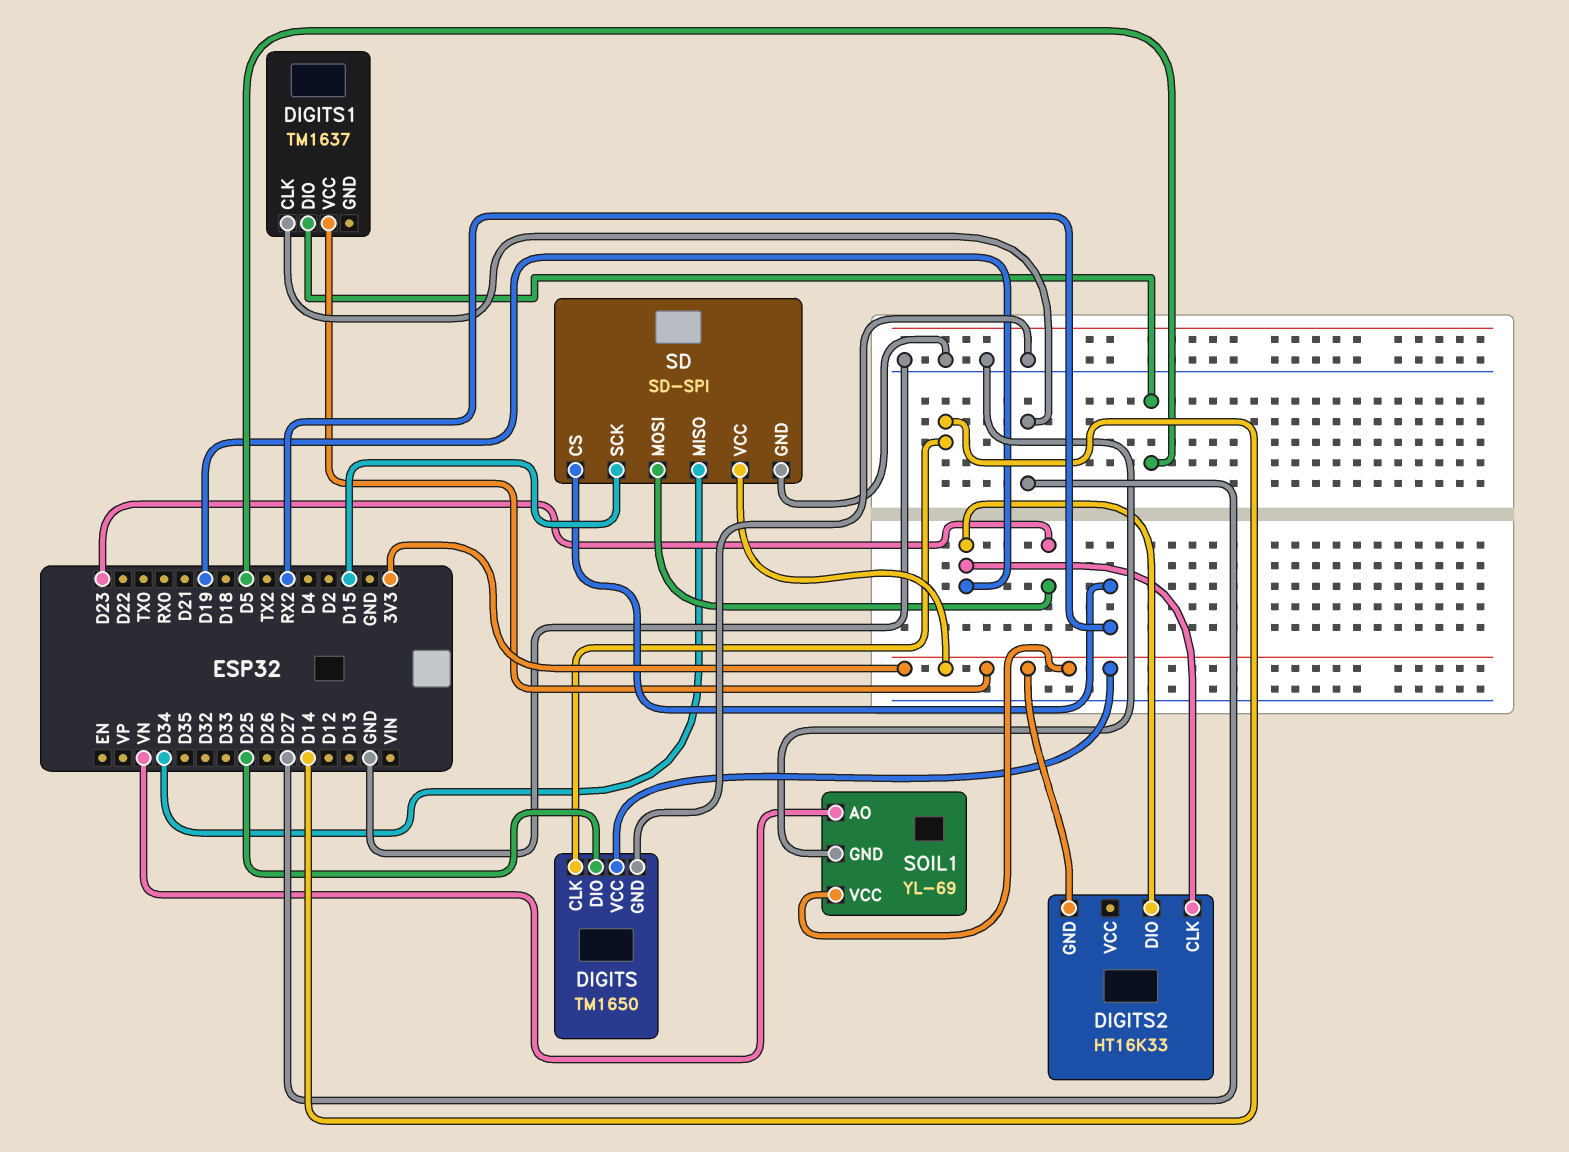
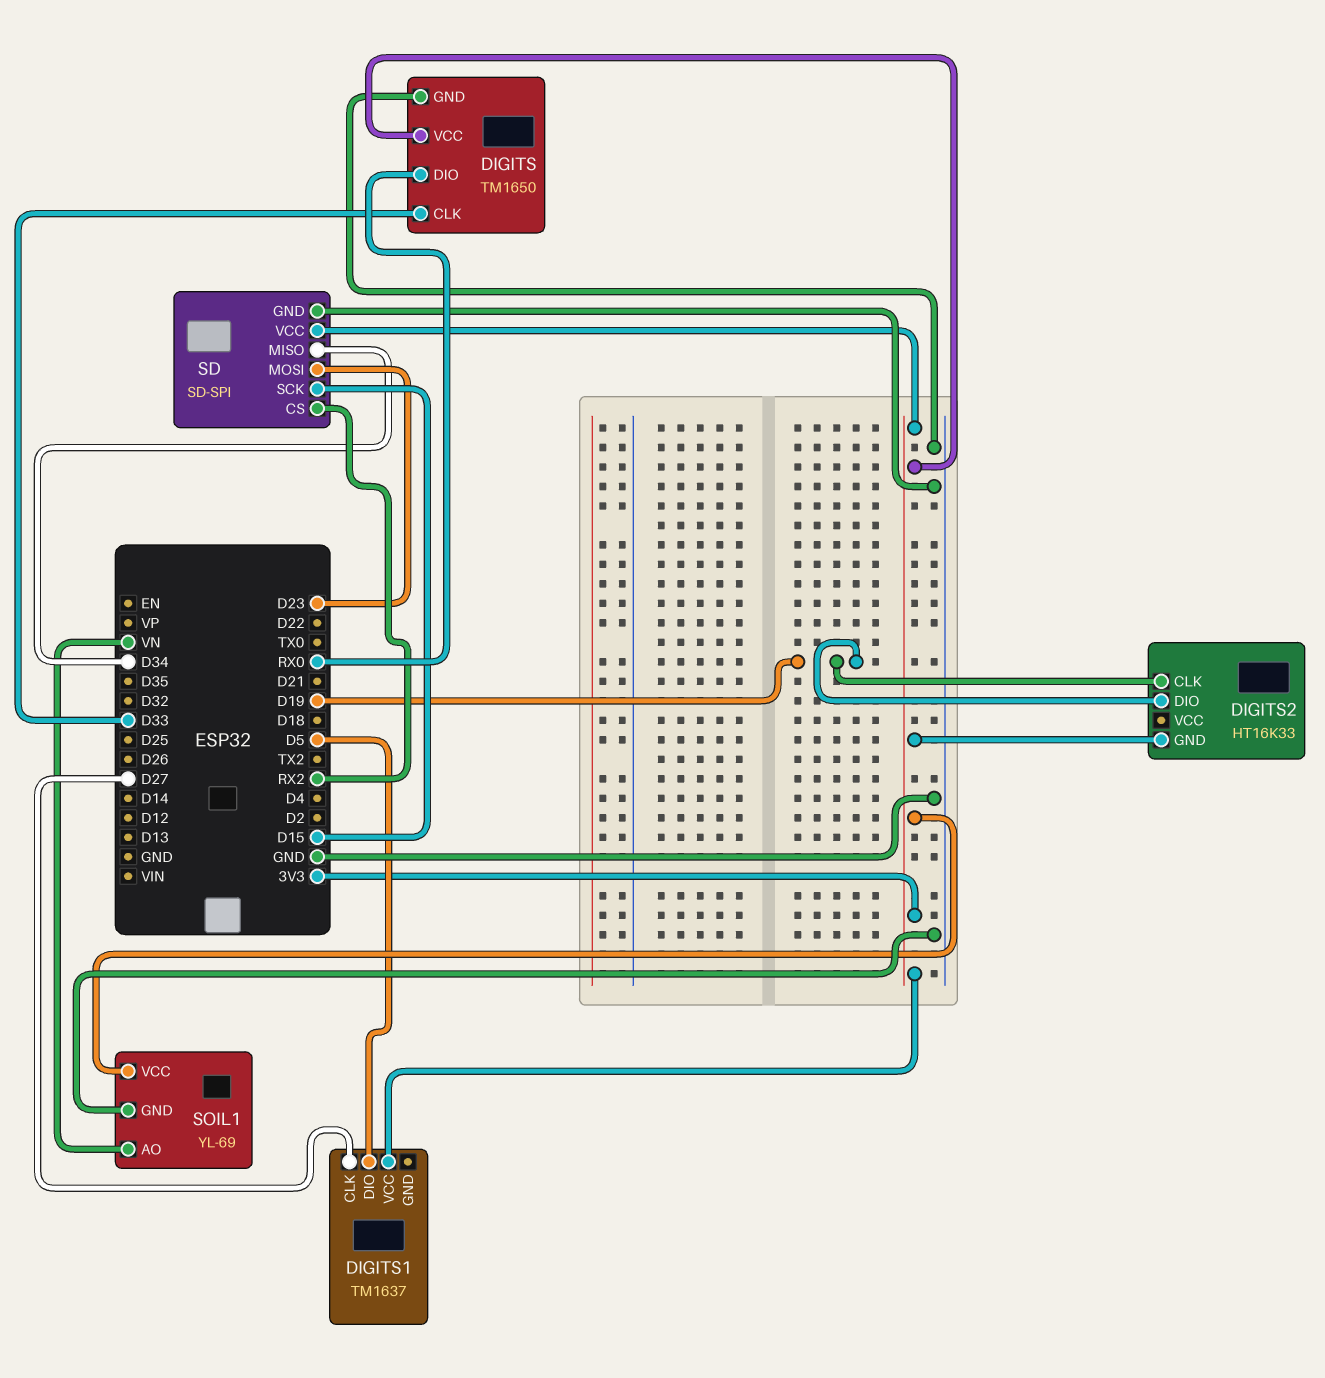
DIGITS pin CLK: D14 -> D33
DIGITS pin DIO: D25 -> RX0

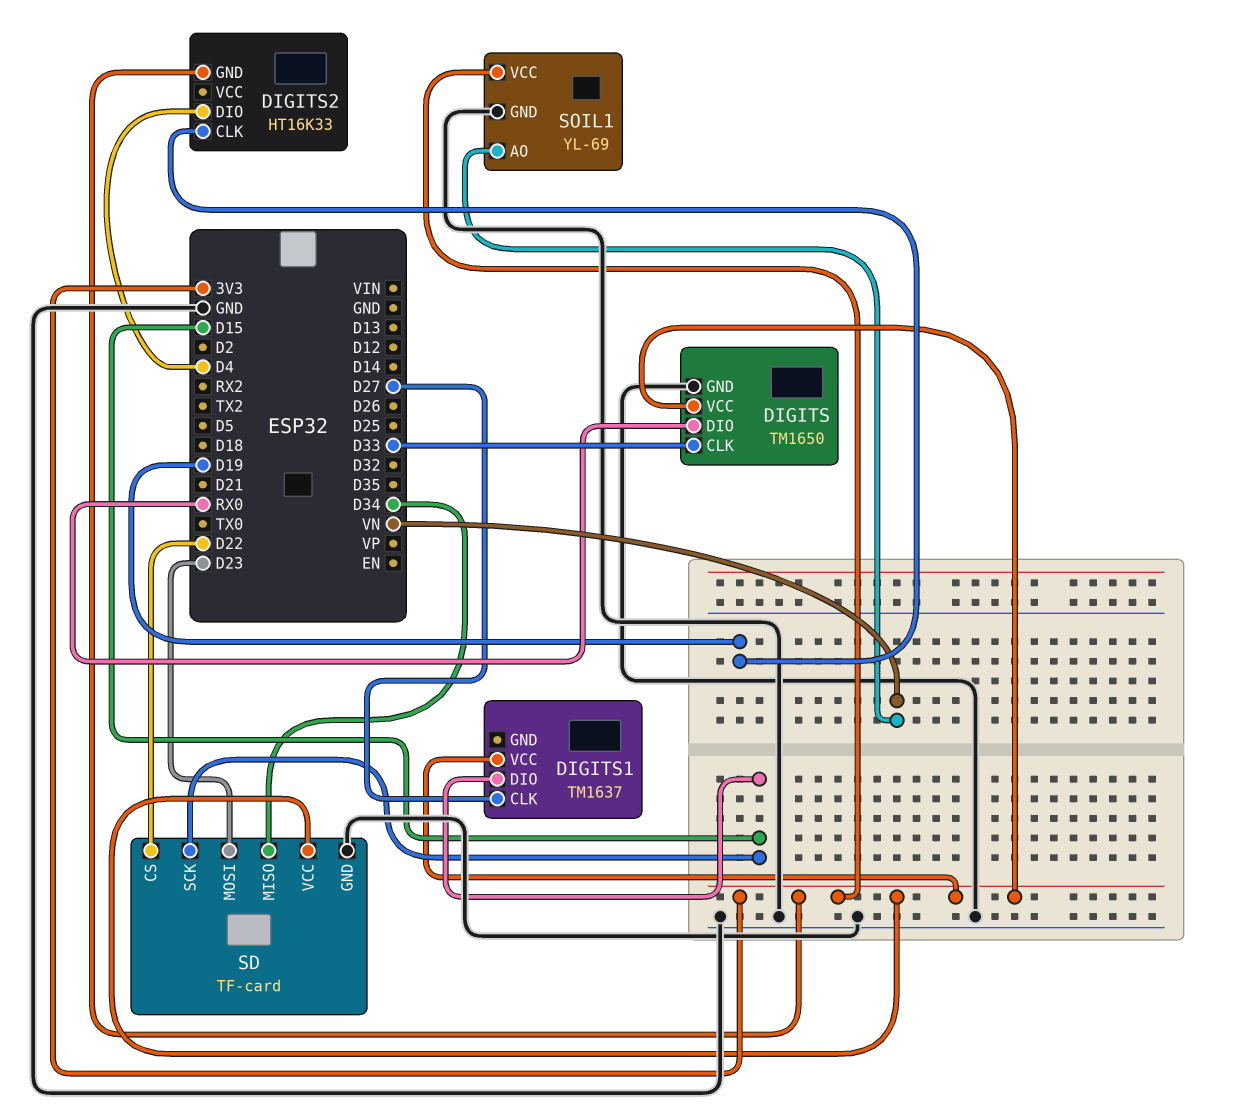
DIGITS1 pin DIO: D5 -> D15
DIGITS2 pin DIO: D19 -> D4
SD: SD-SPI -> TF-card
SD pin CS: RX2 -> D22

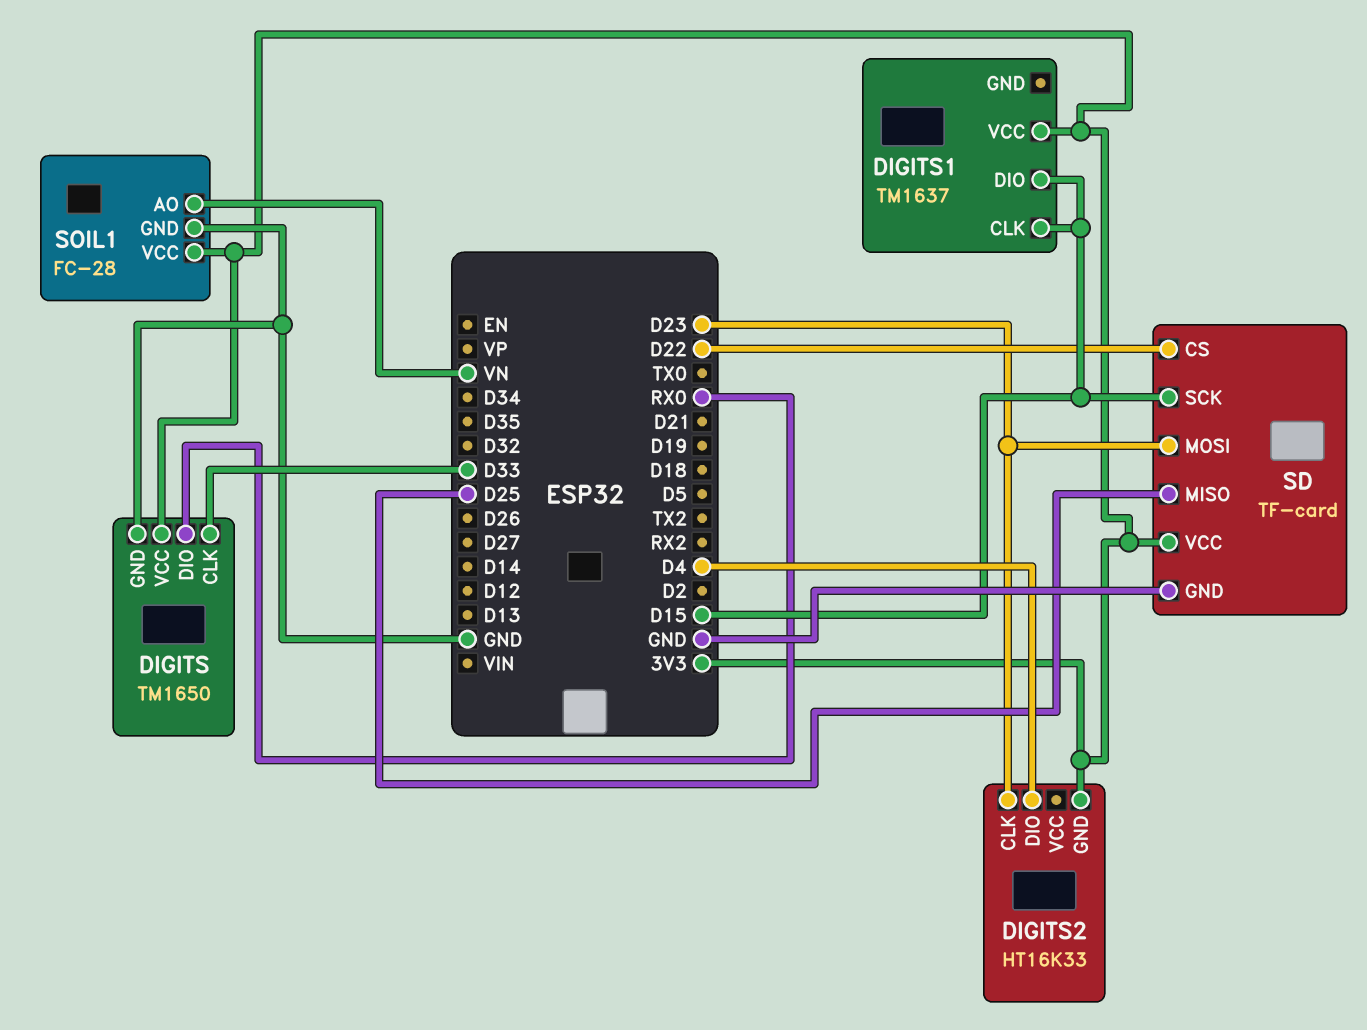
DIGITS1 pin CLK: D27 -> D15
DIGITS2 pin CLK: D19 -> D23
SD pin MISO: D34 -> D25
SOIL1: YL-69 -> FC-28

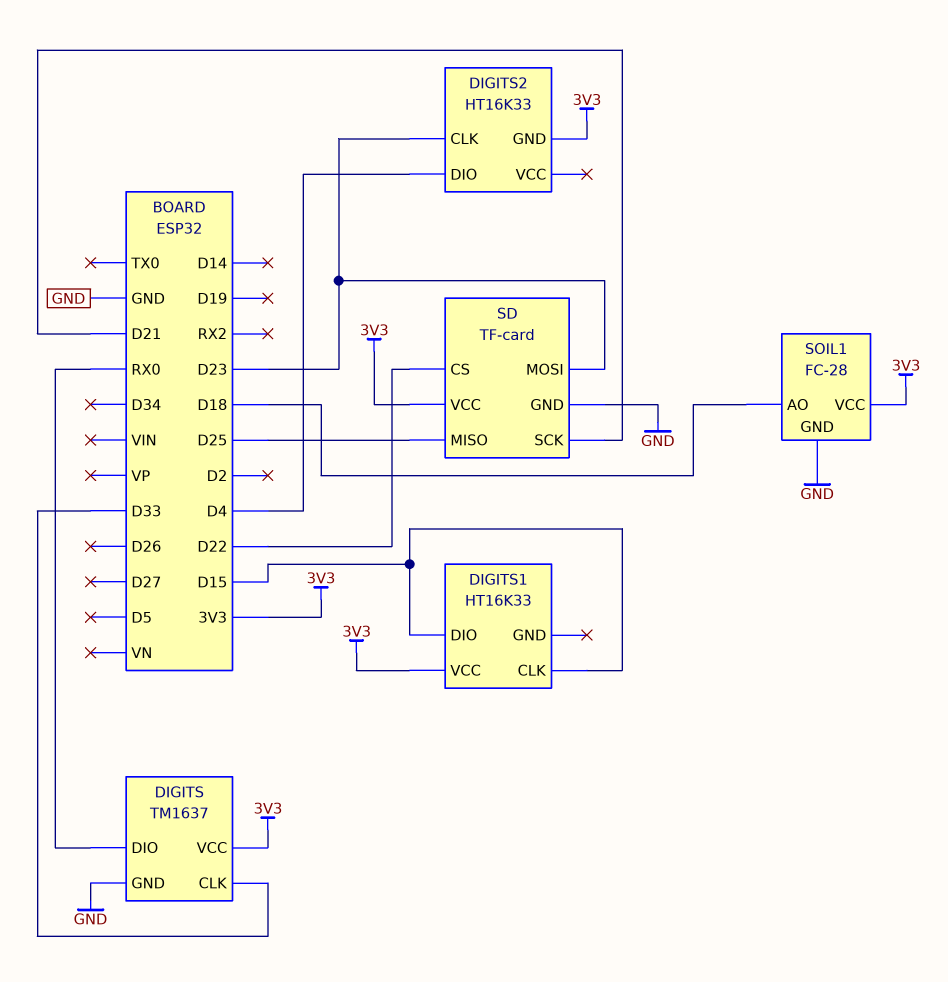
DIGITS: TM1650 -> TM1637
DIGITS1: TM1637 -> HT16K33
SD pin SCK: D15 -> D21
SOIL1 pin AO: VN -> D18

